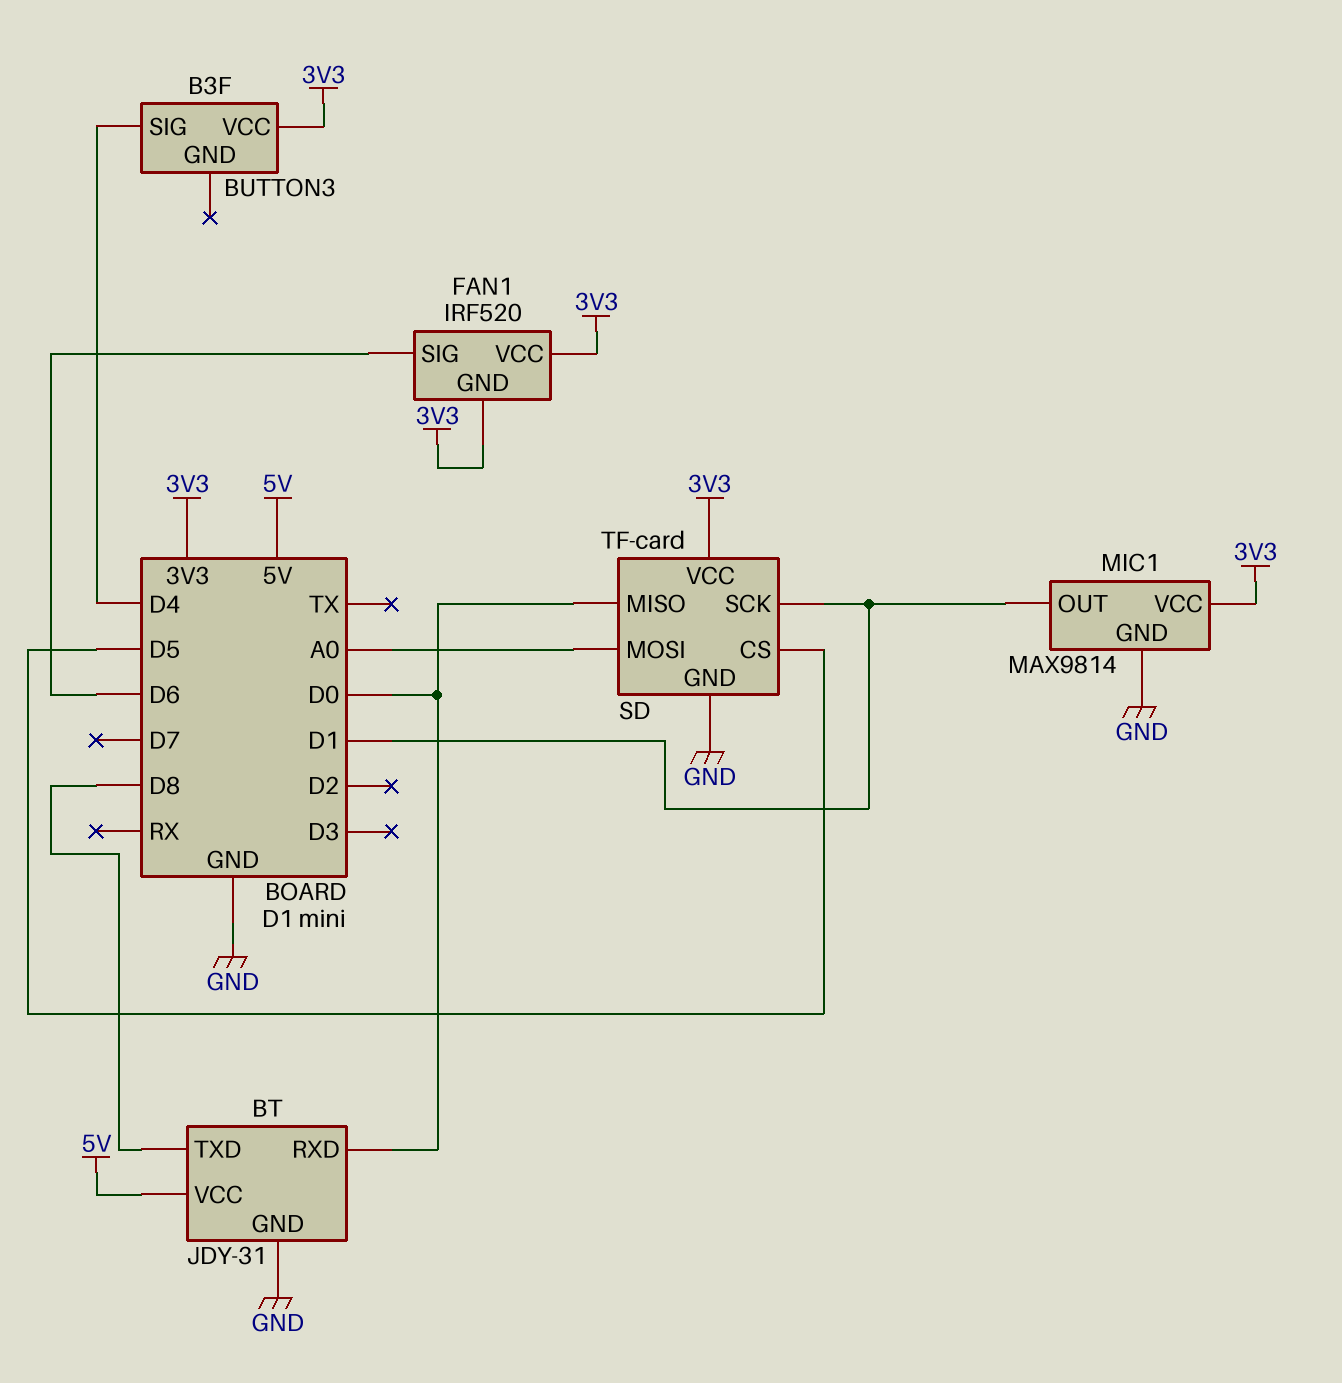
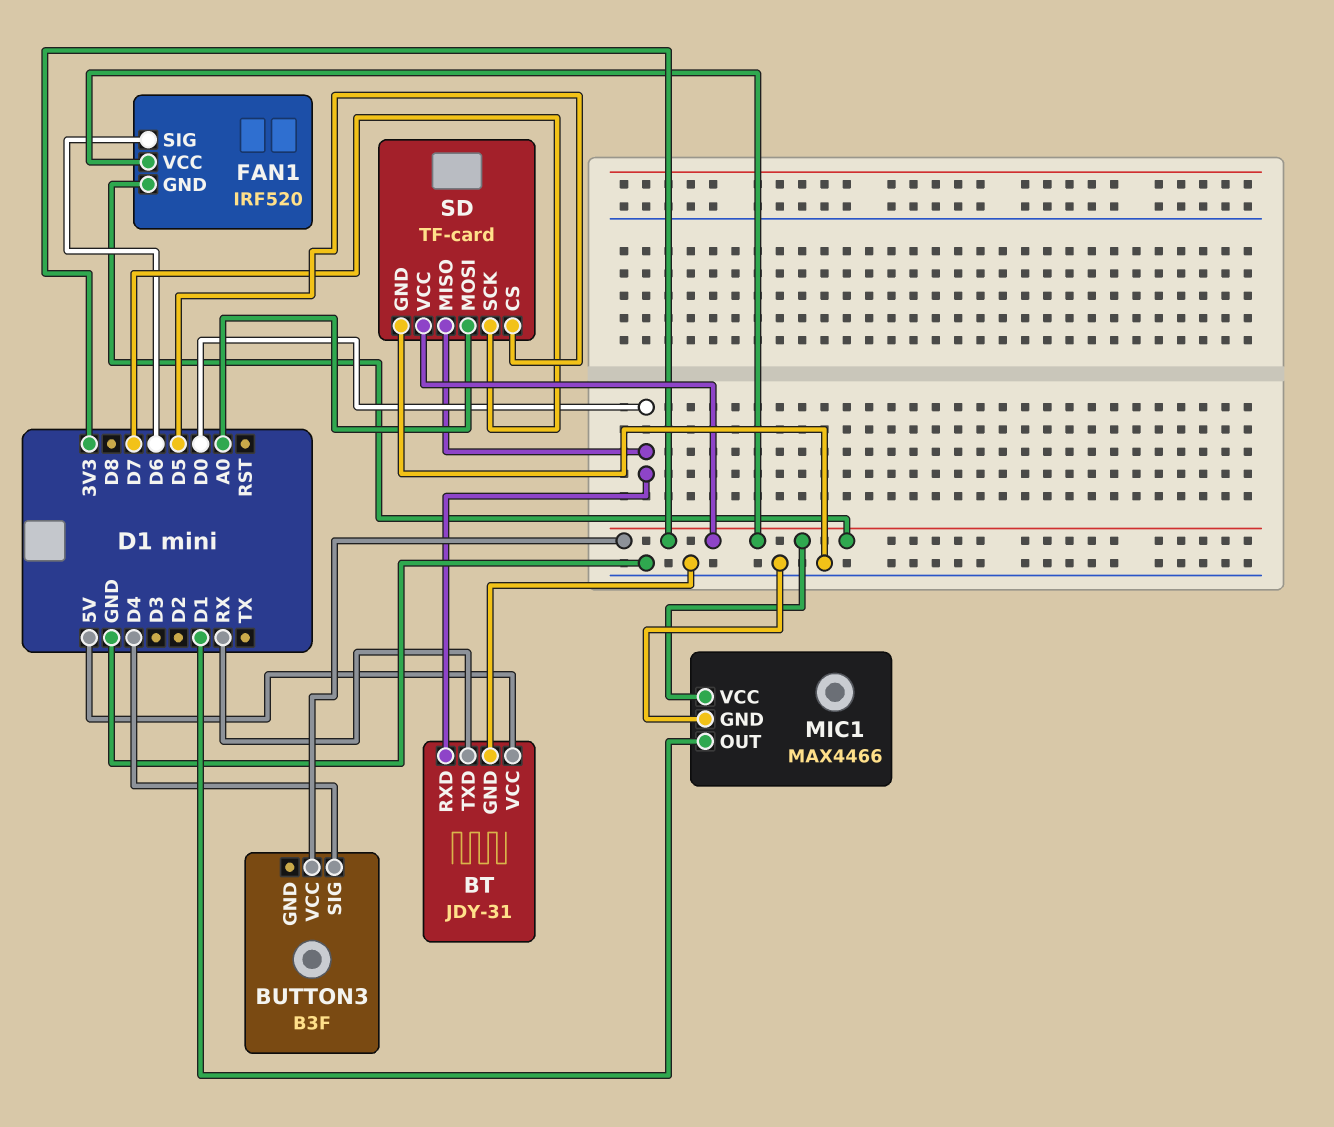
BT pin TXD: D8 -> RX
MIC1: MAX9814 -> MAX4466
SD pin SCK: D1 -> D7

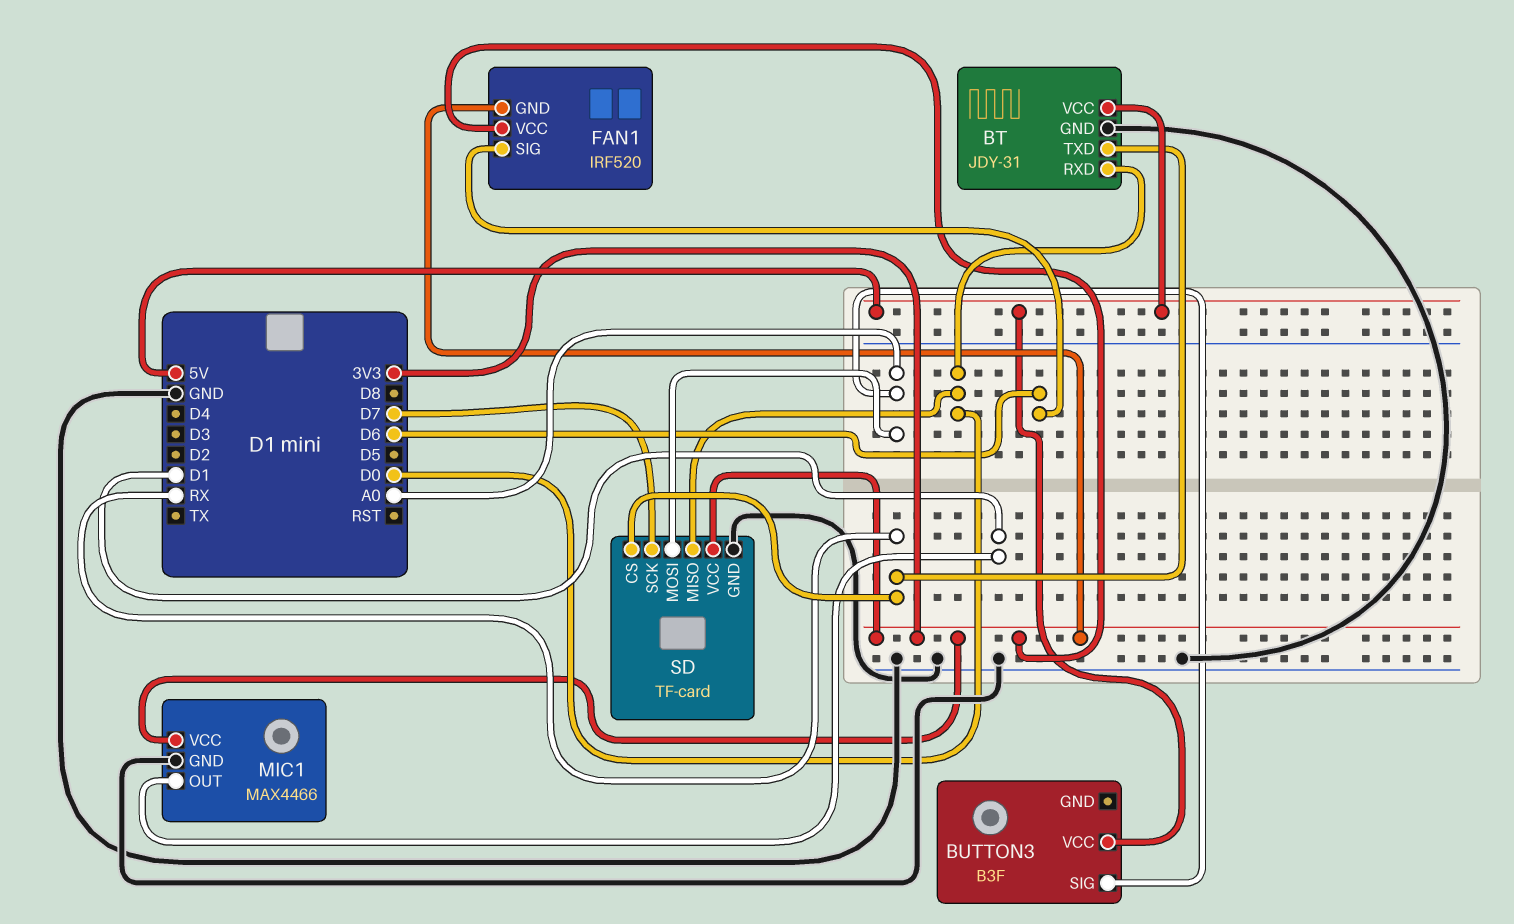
BUTTON3 pin SIG: D4 -> A0
BUTTON3 pin VCC: 3V3 -> 5V
SD pin CS: D5 -> RX

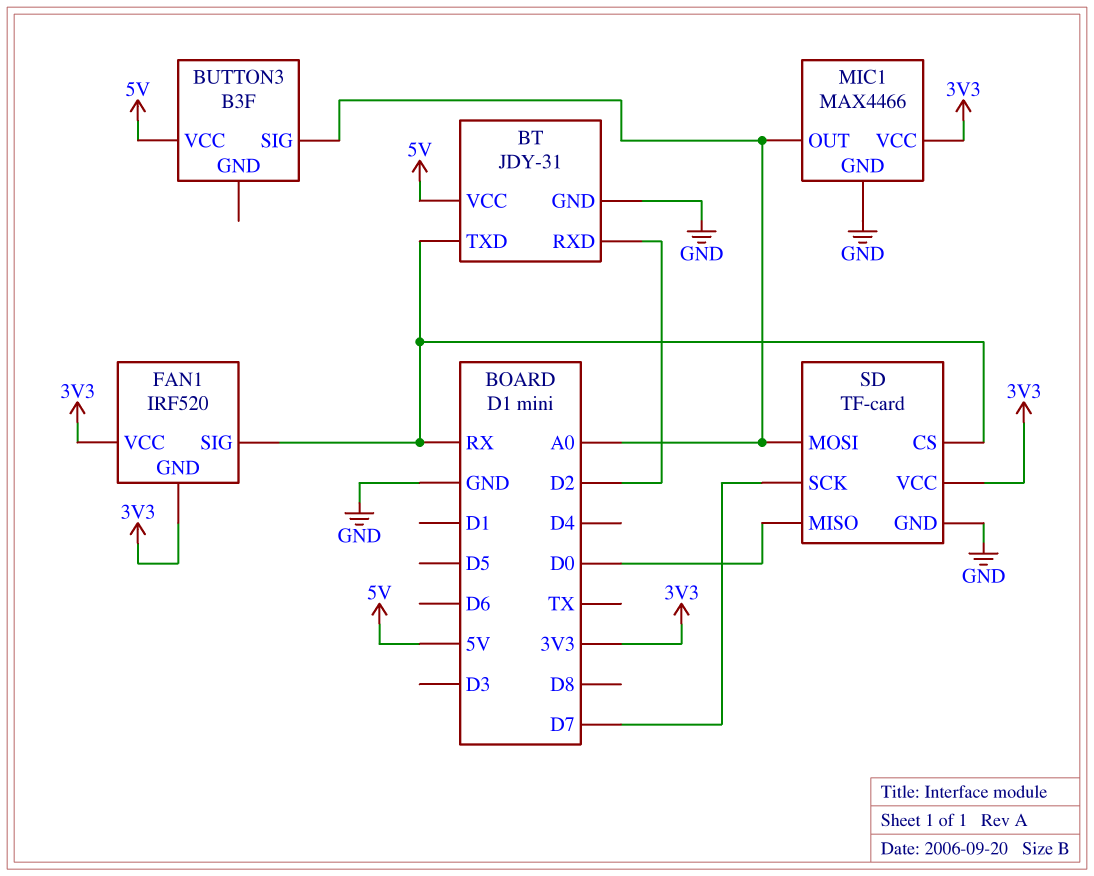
BT pin RXD: D0 -> D2
FAN1 pin SIG: D6 -> RX
MIC1 pin OUT: D1 -> A0

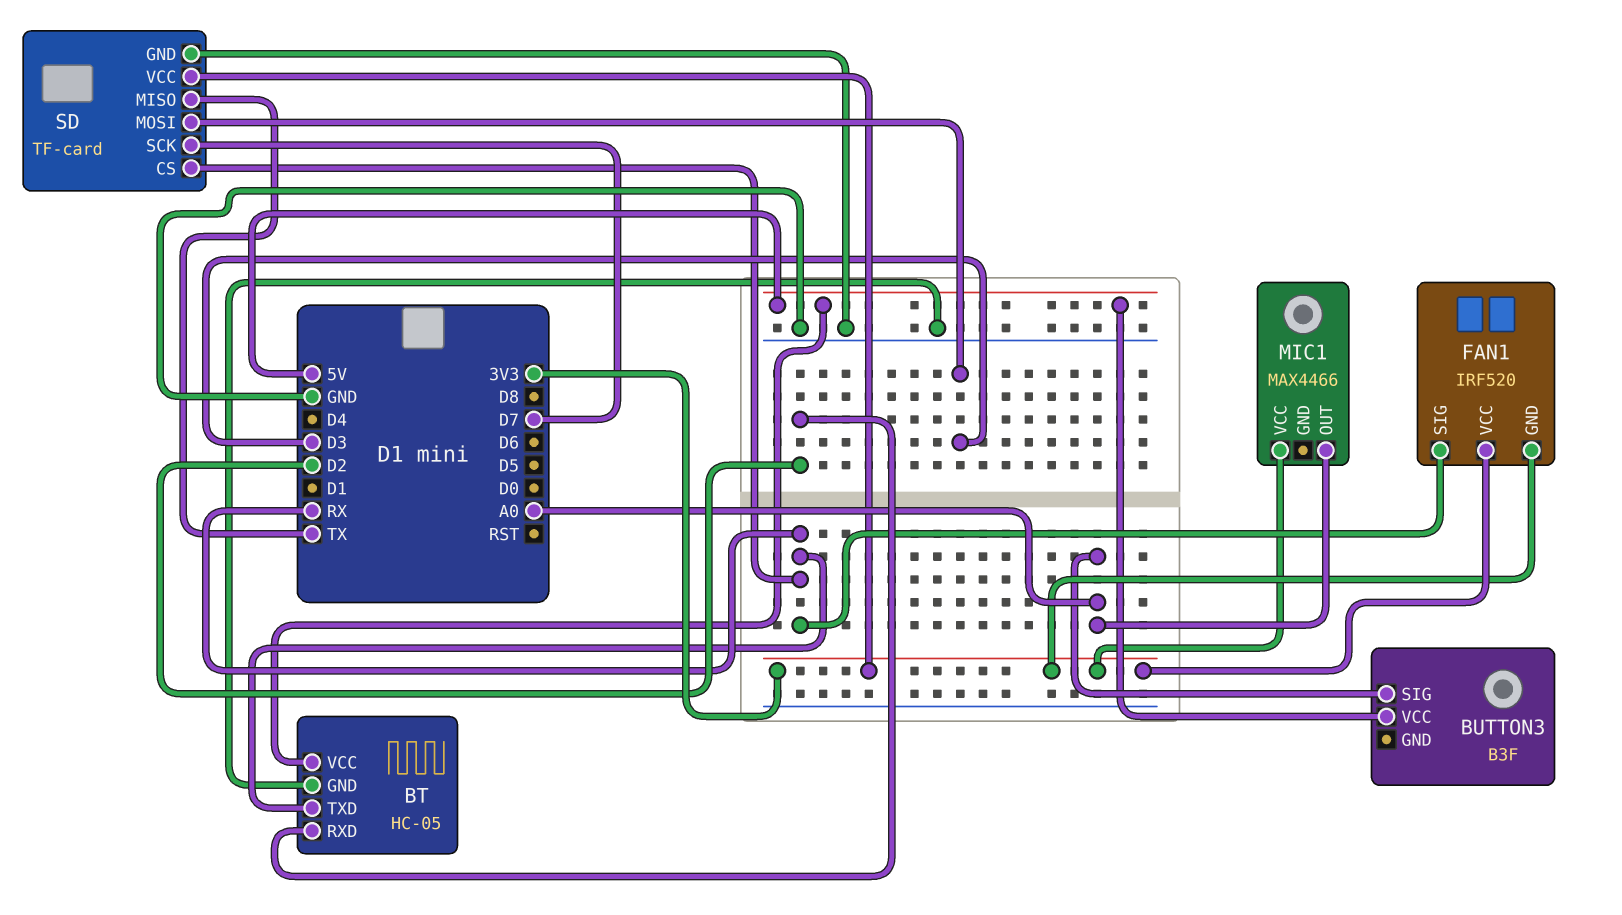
BT: JDY-31 -> HC-05
MIC1 pin GND: GND -> none
SD pin MISO: D0 -> TX
SD pin MOSI: A0 -> D3

